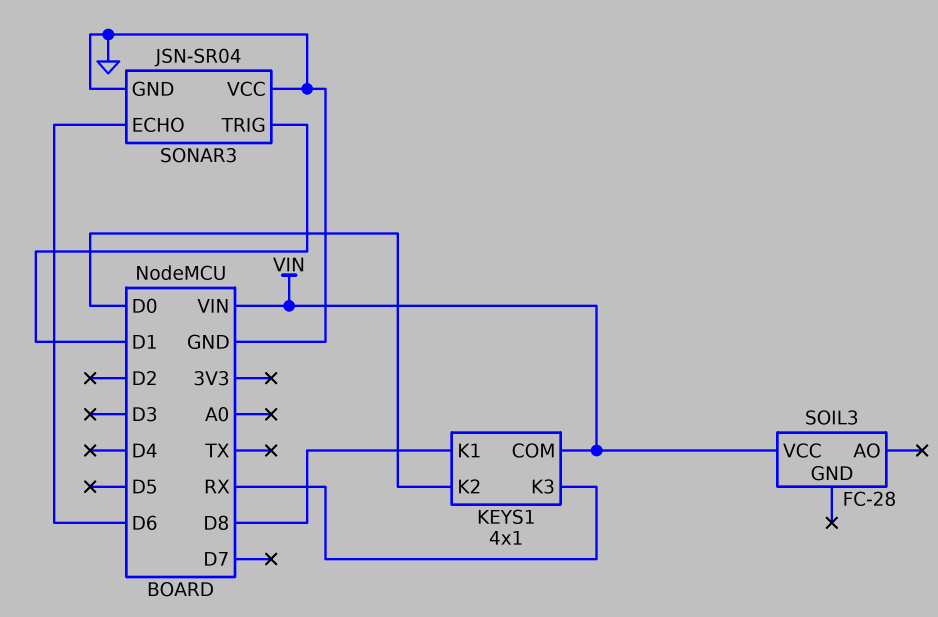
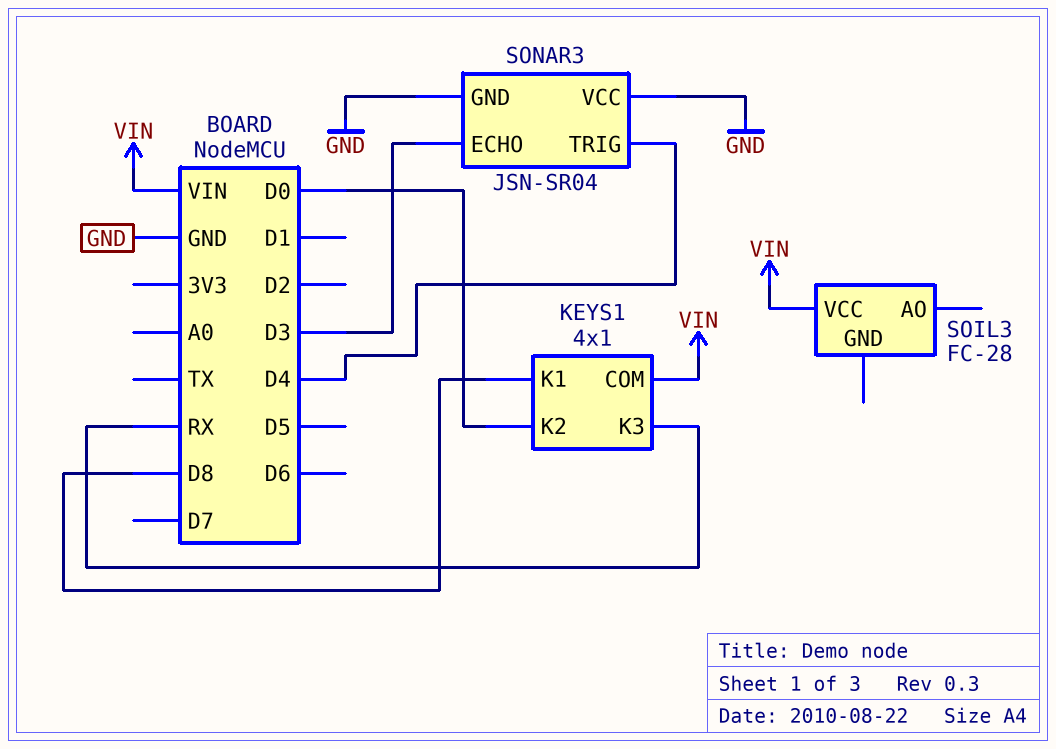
SONAR3 pin ECHO: D6 -> D3
SONAR3 pin TRIG: D1 -> D4

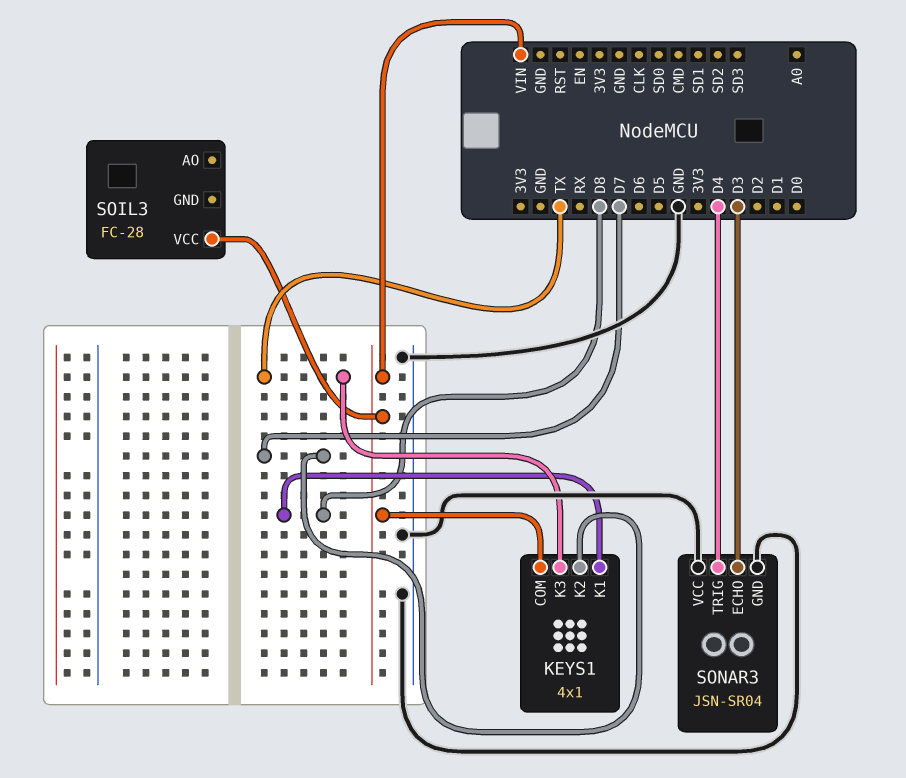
KEYS1 pin K2: D0 -> D7
KEYS1 pin K3: RX -> TX

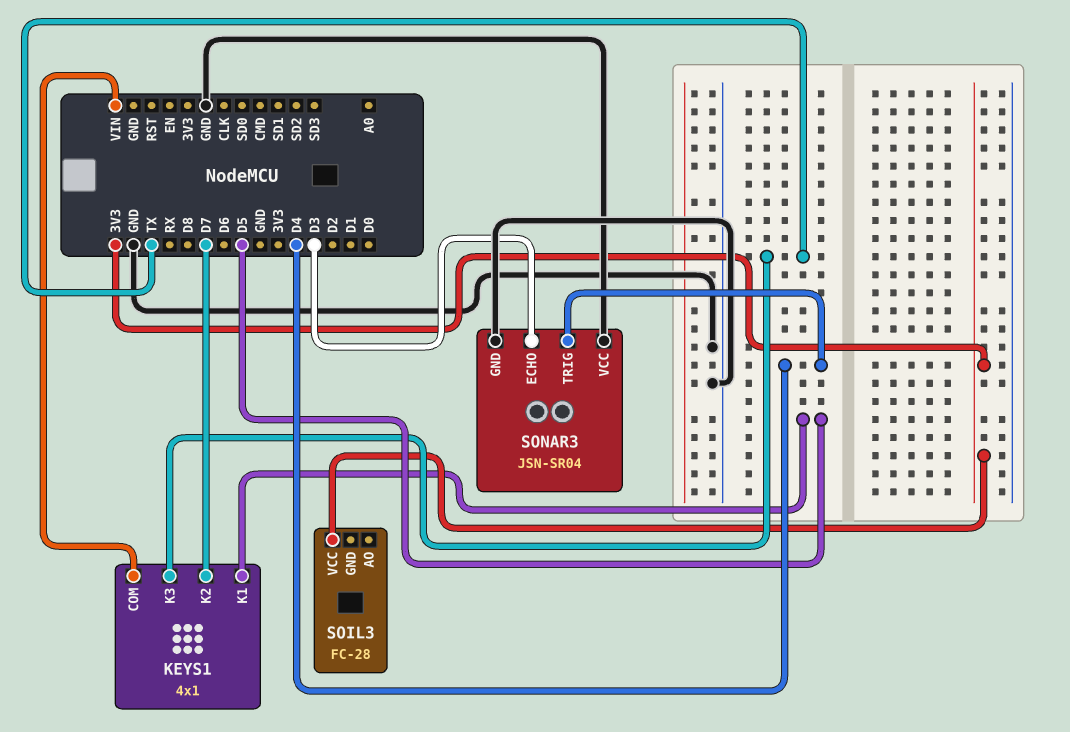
KEYS1 pin K1: D8 -> D5
SOIL3 pin VCC: VIN -> 3V3

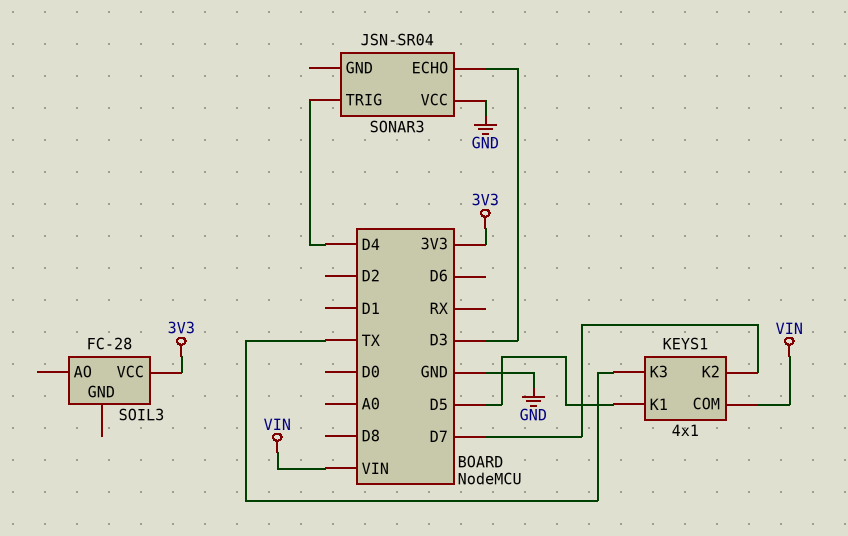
SONAR3 pin GND: GND -> none

